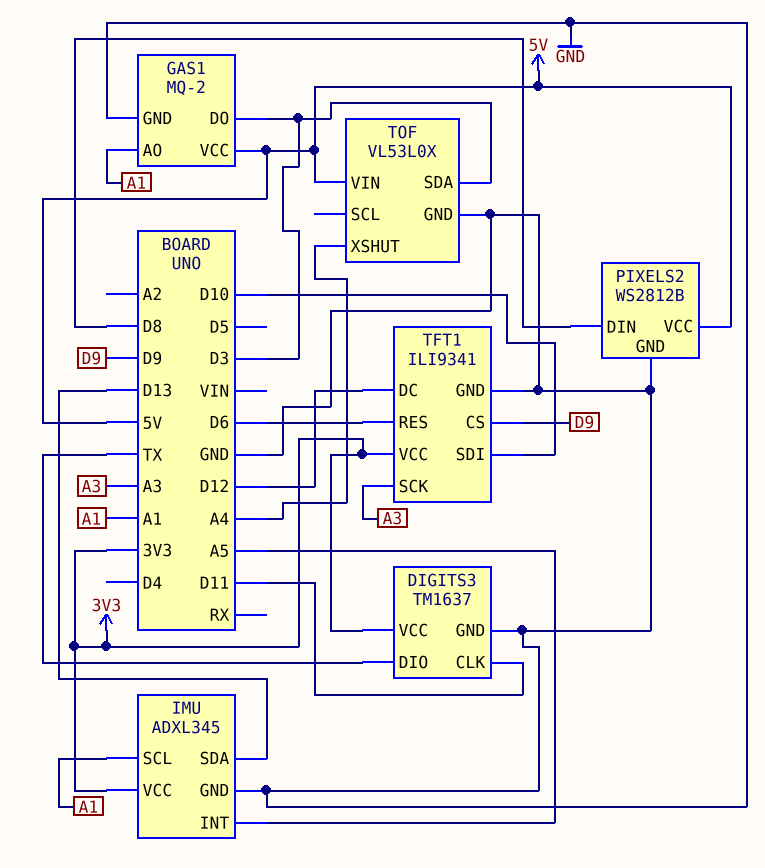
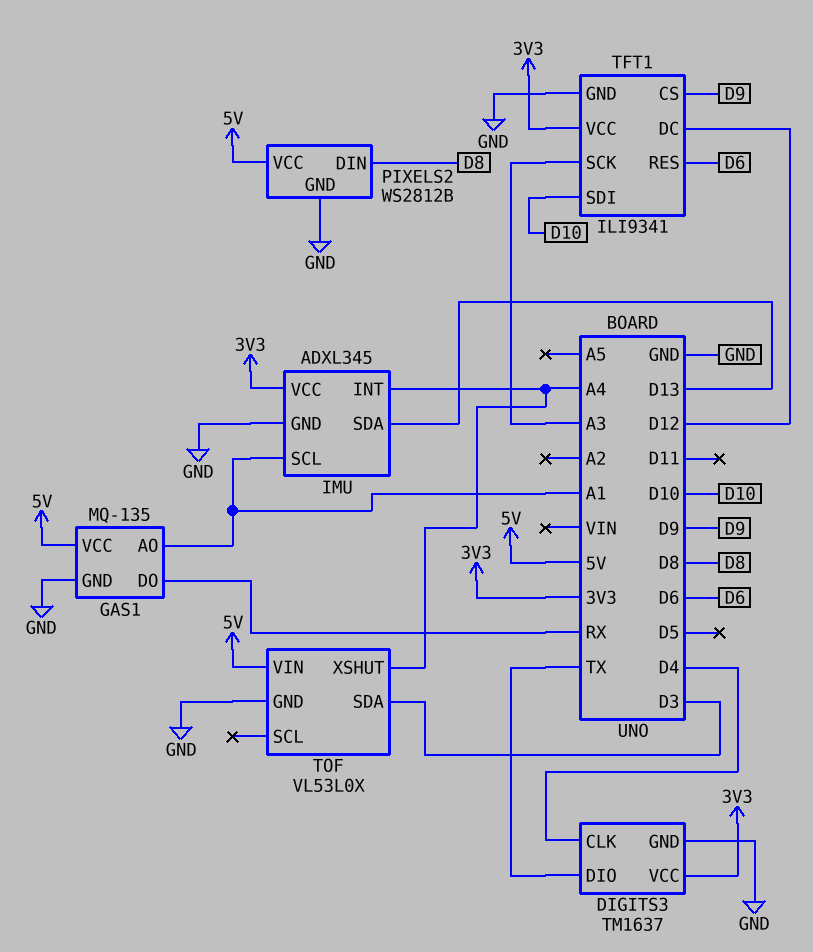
DIGITS3 pin CLK: D11 -> D4
GAS1: MQ-2 -> MQ-135
GAS1 pin DO: D3 -> RX
IMU pin INT: A5 -> A4

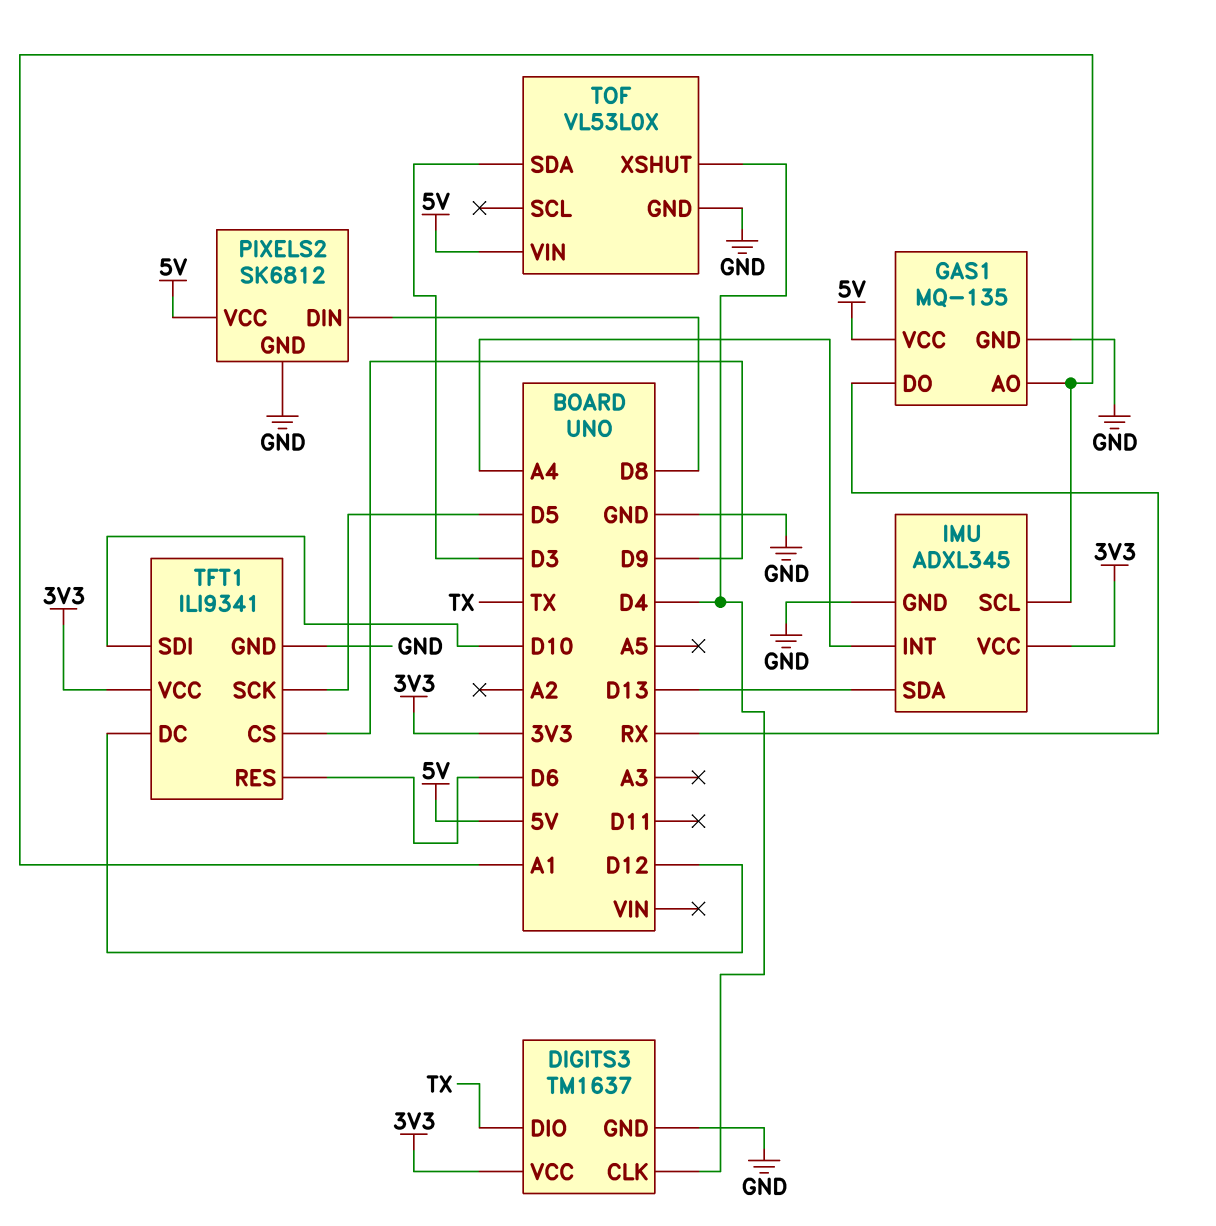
PIXELS2: WS2812B -> SK6812
TFT1 pin SCK: A3 -> D5
TOF pin XSHUT: A4 -> D4

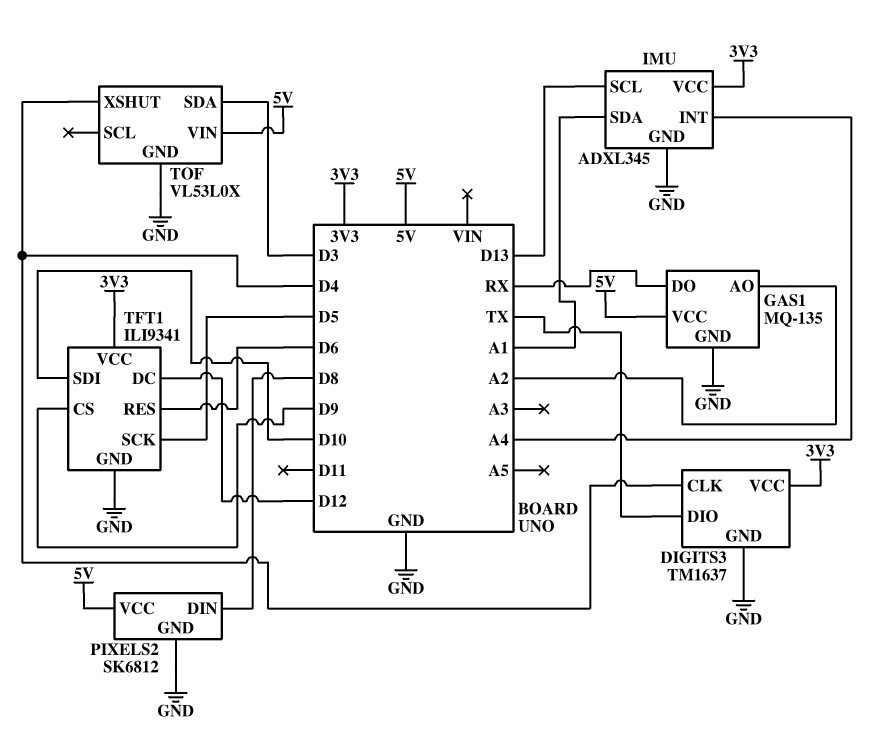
GAS1 pin AO: A1 -> A2
IMU pin SCL: A1 -> D13
IMU pin SDA: D13 -> A1

